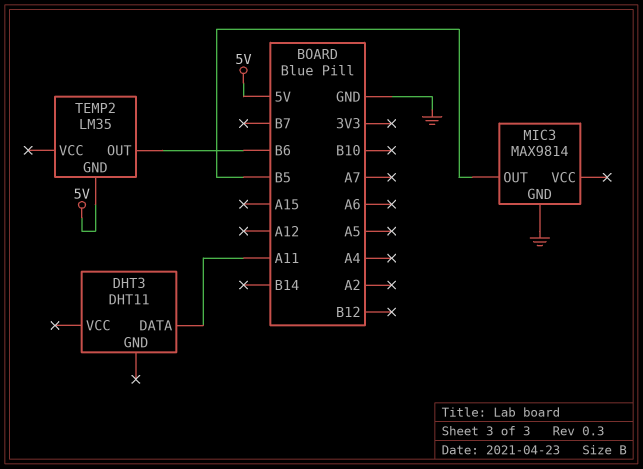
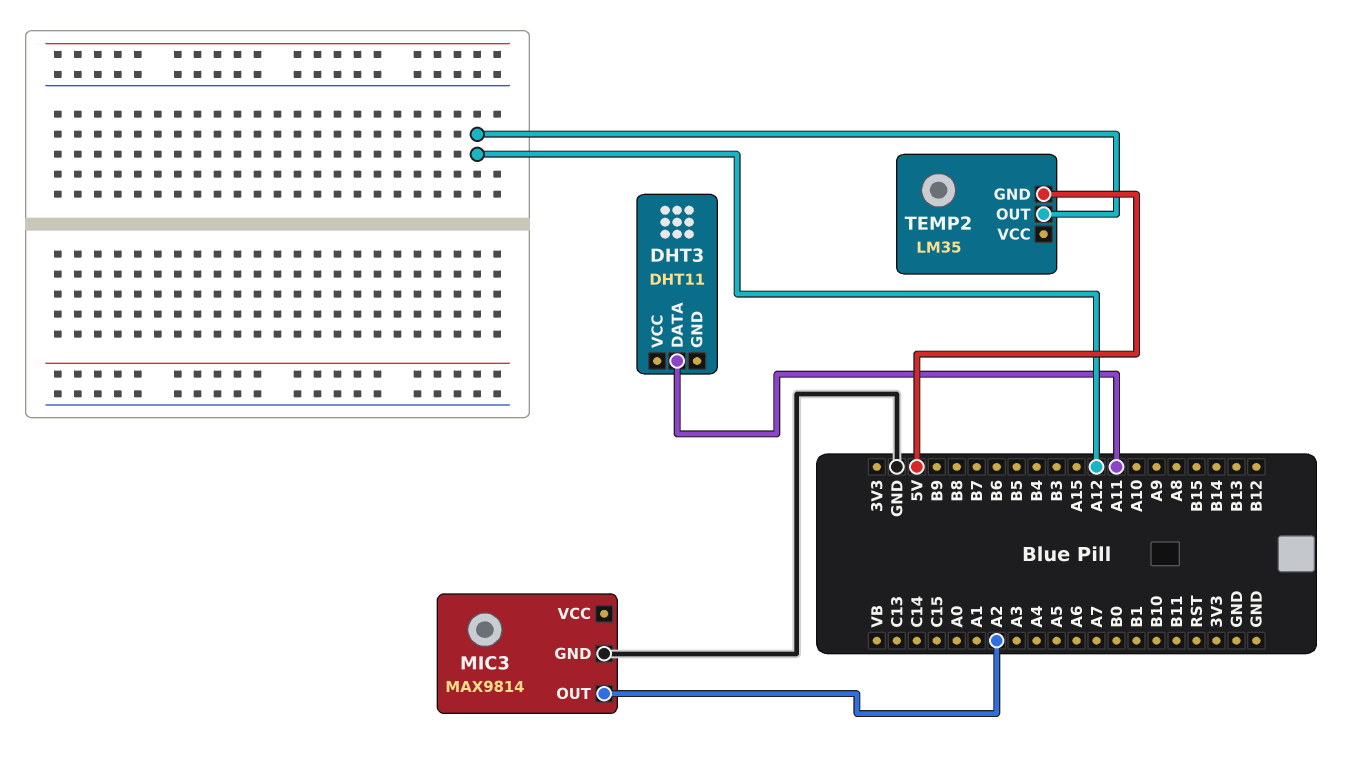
MIC3 pin OUT: B5 -> A2
TEMP2 pin OUT: B6 -> A12

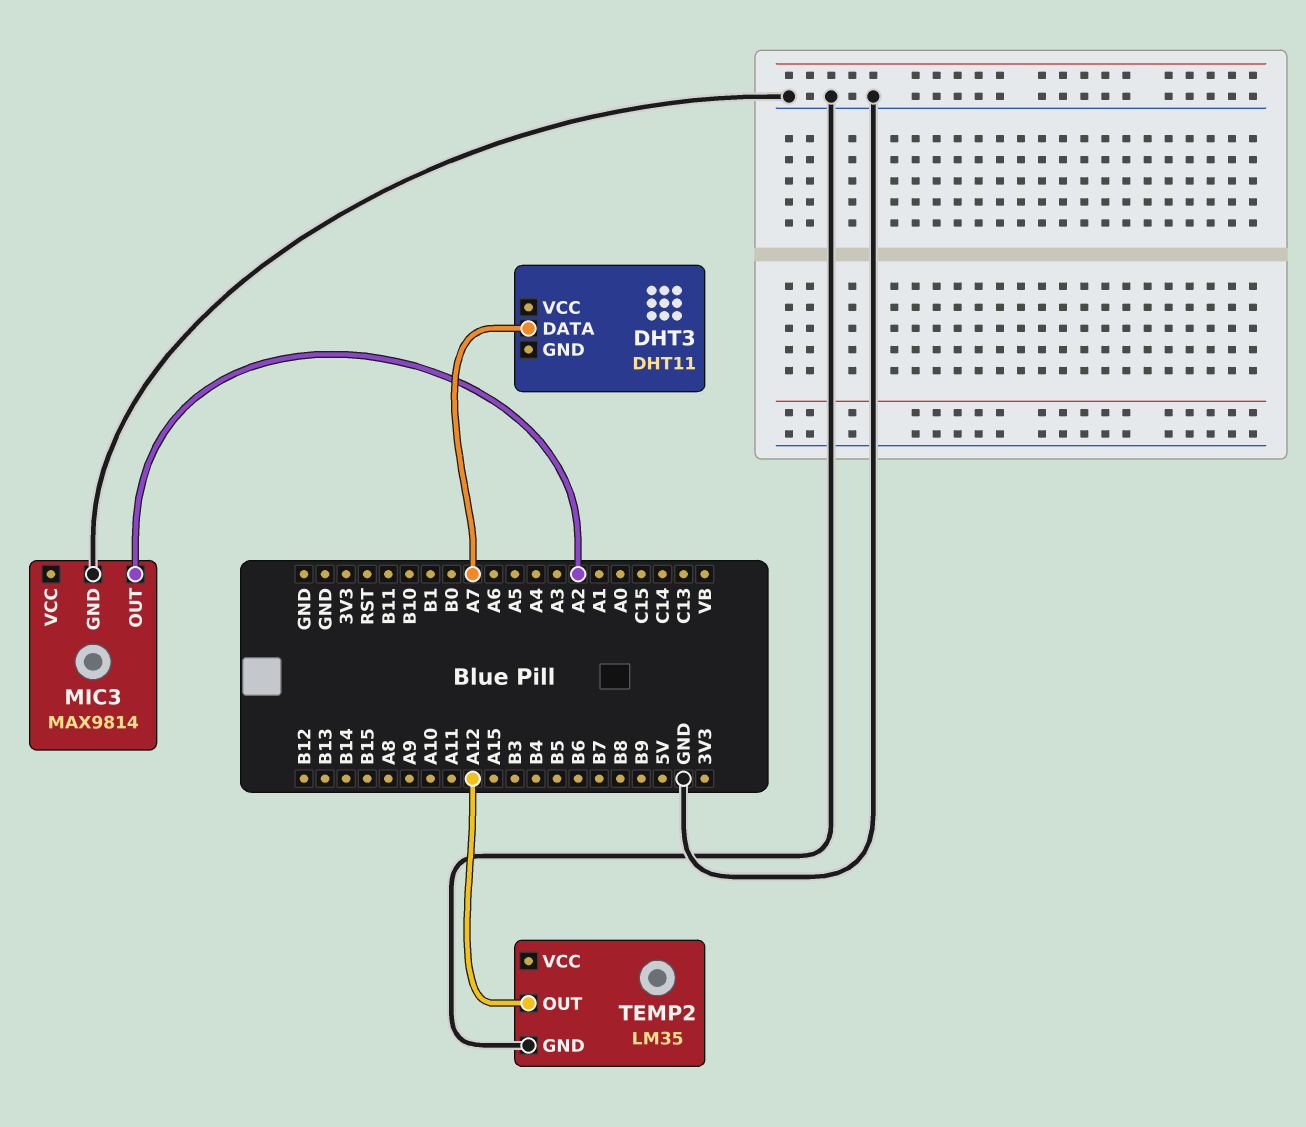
DHT3 pin DATA: A11 -> A7
TEMP2 pin GND: 5V -> GND

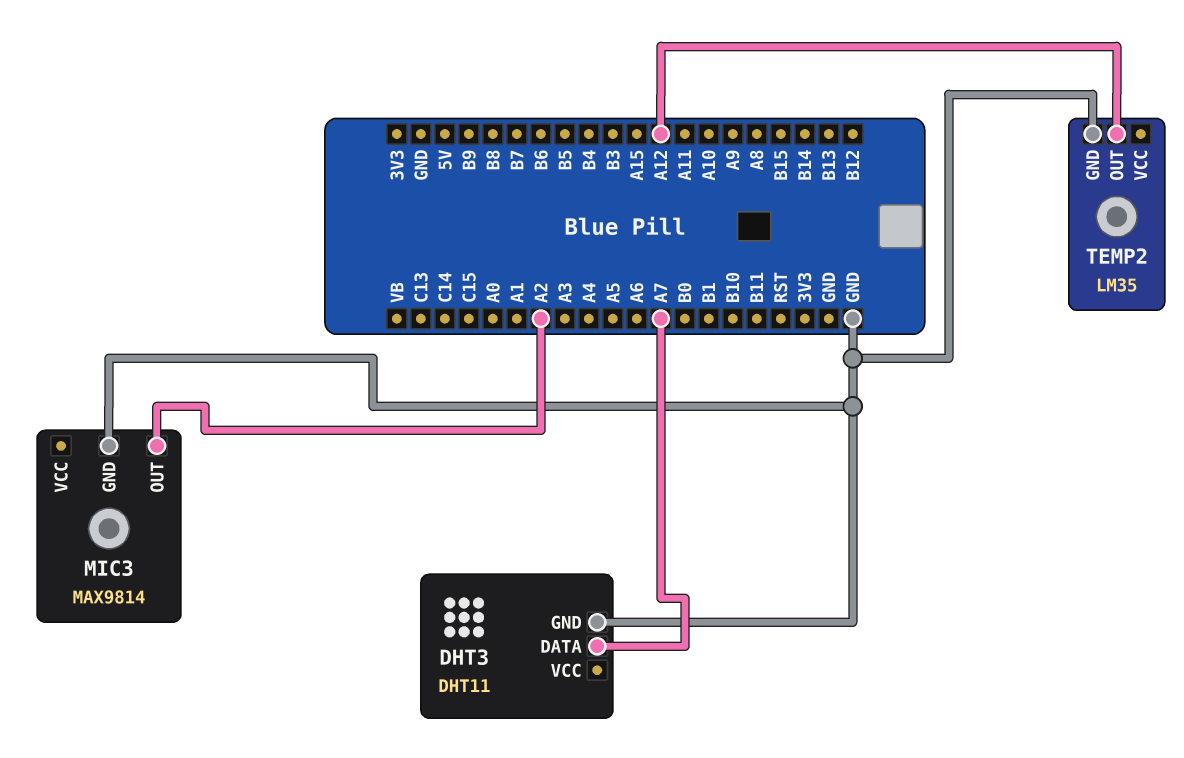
DHT3 pin GND: none -> GND

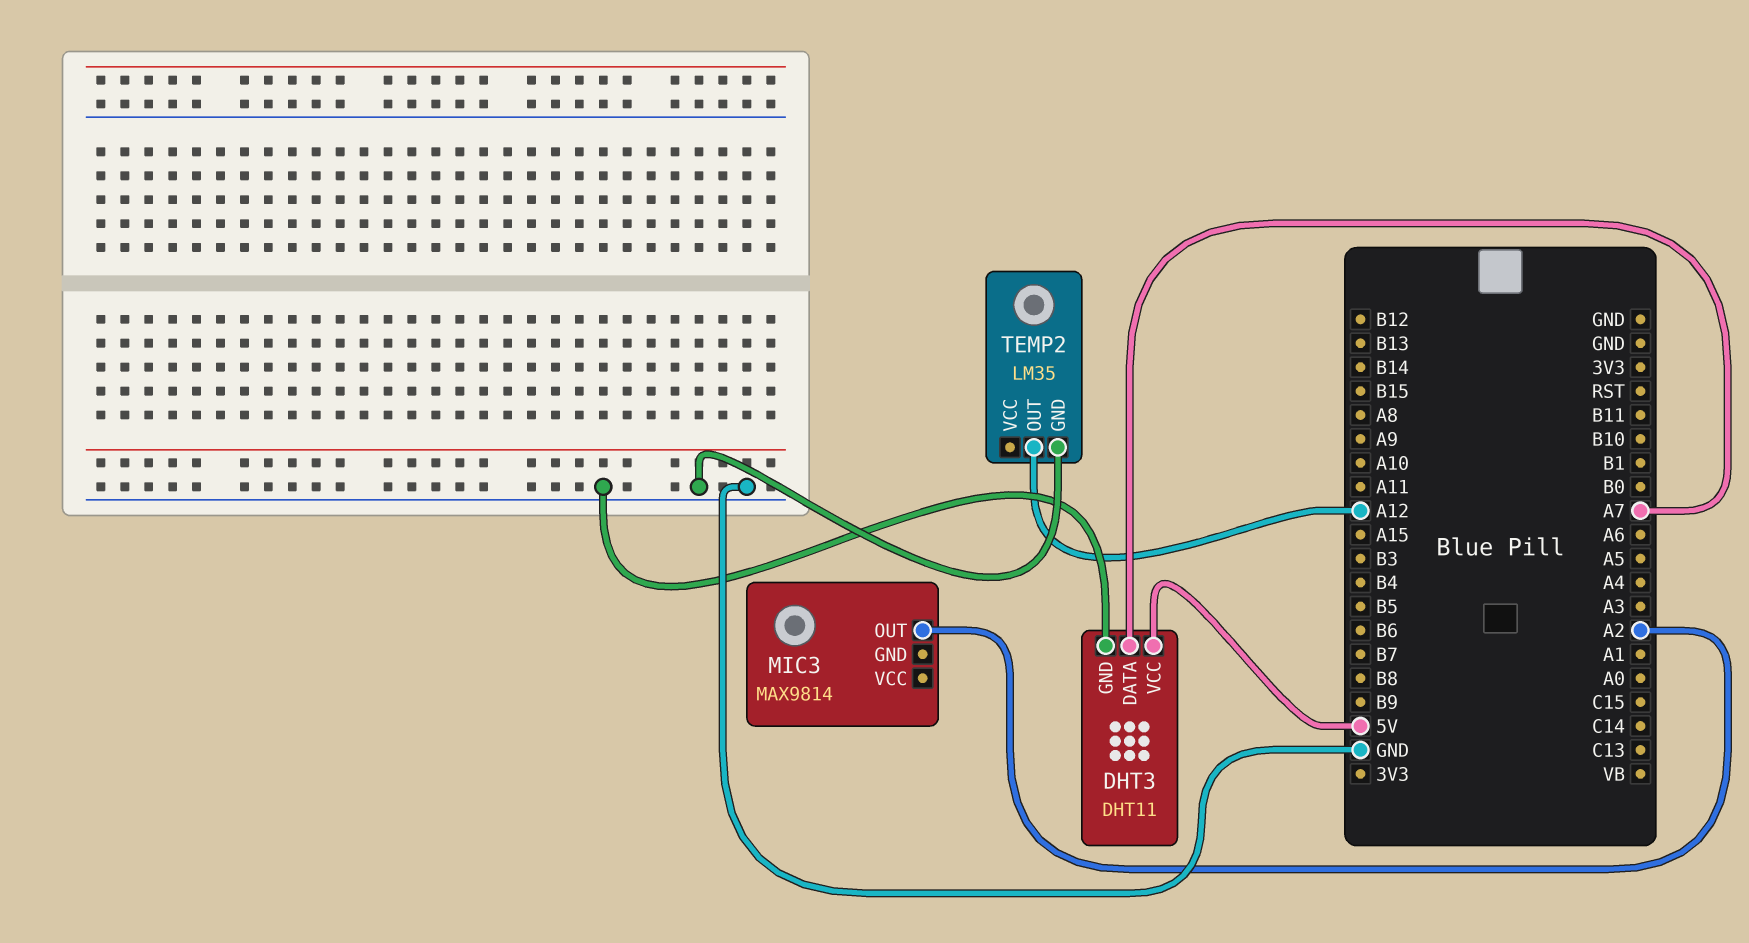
DHT3 pin VCC: none -> 5V
MIC3 pin GND: GND -> none

